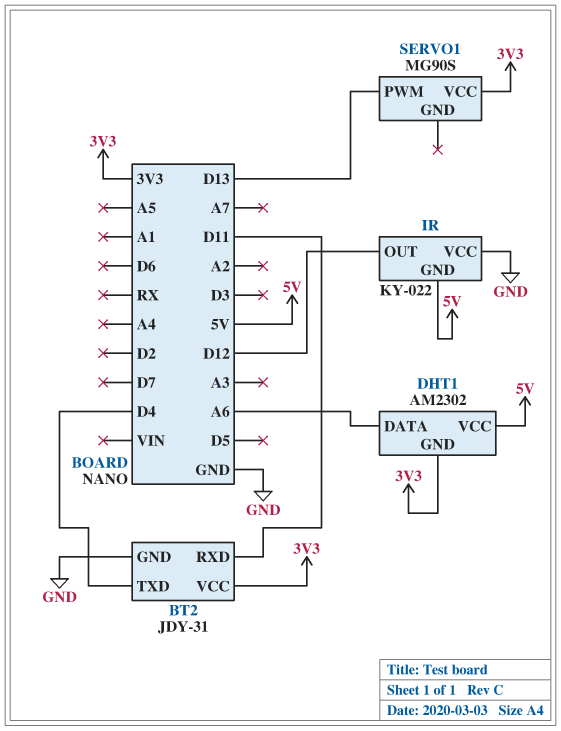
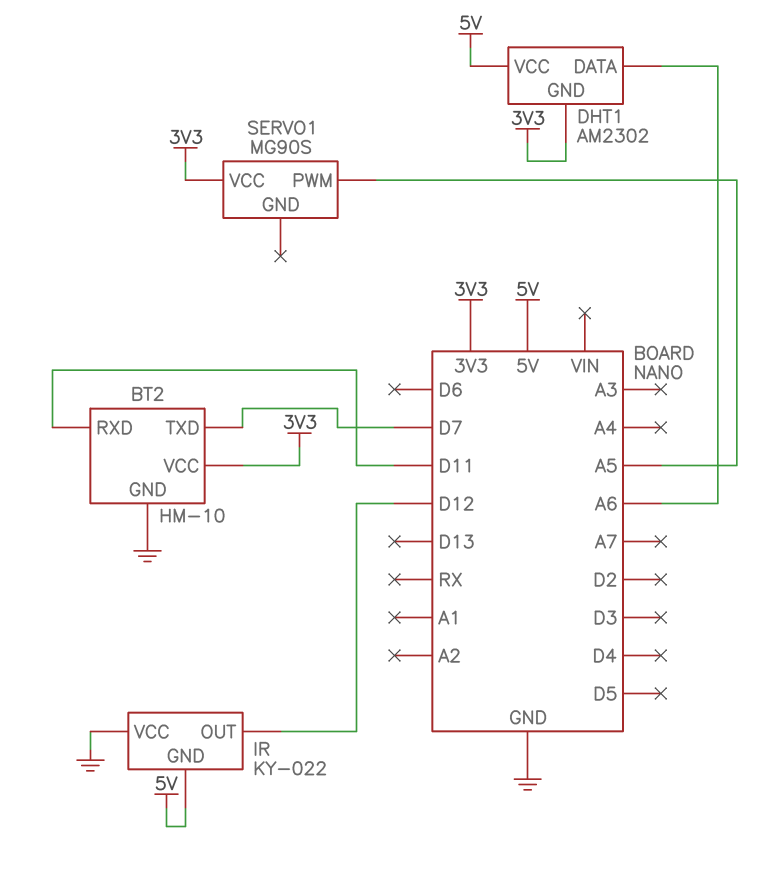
BT2: JDY-31 -> HM-10
BT2 pin TXD: D4 -> D7
SERVO1 pin PWM: D13 -> A5

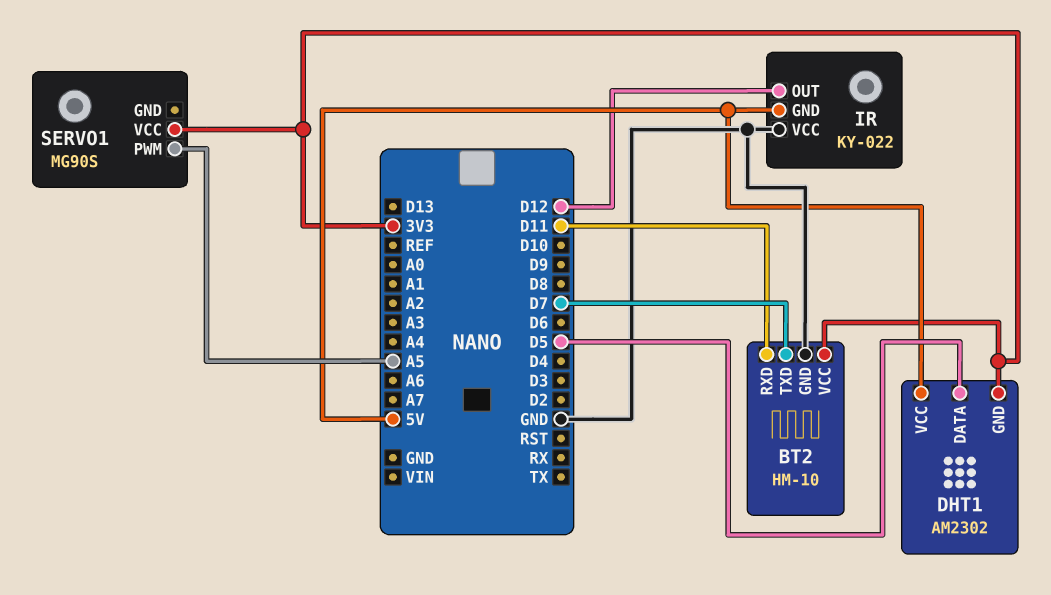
DHT1 pin DATA: A6 -> D5

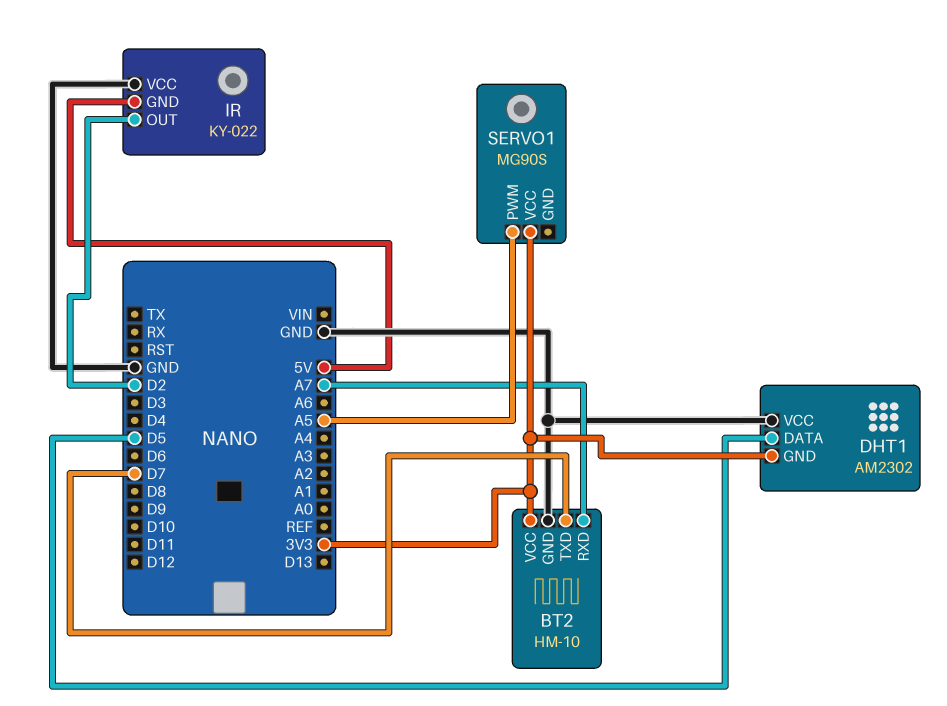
BT2 pin RXD: D11 -> A7
DHT1 pin VCC: 5V -> GND
IR pin OUT: D12 -> D2

